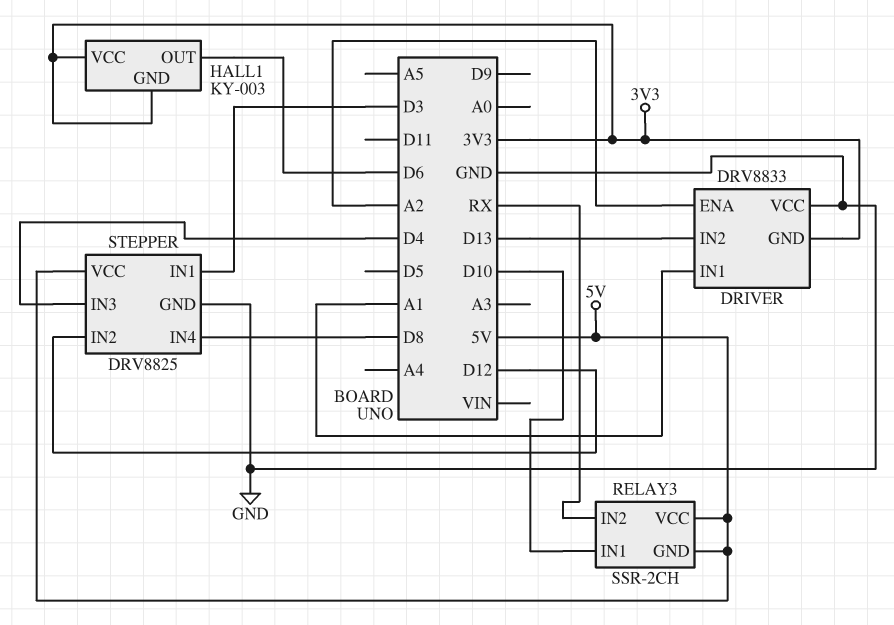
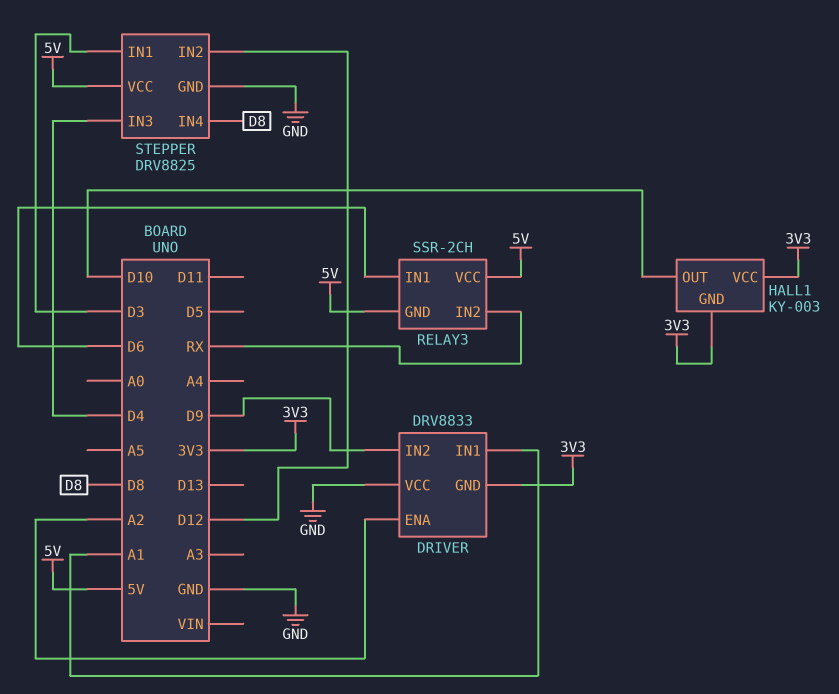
DRIVER pin IN2: D13 -> D9
HALL1 pin OUT: D6 -> D10
RELAY3 pin IN1: D10 -> D6

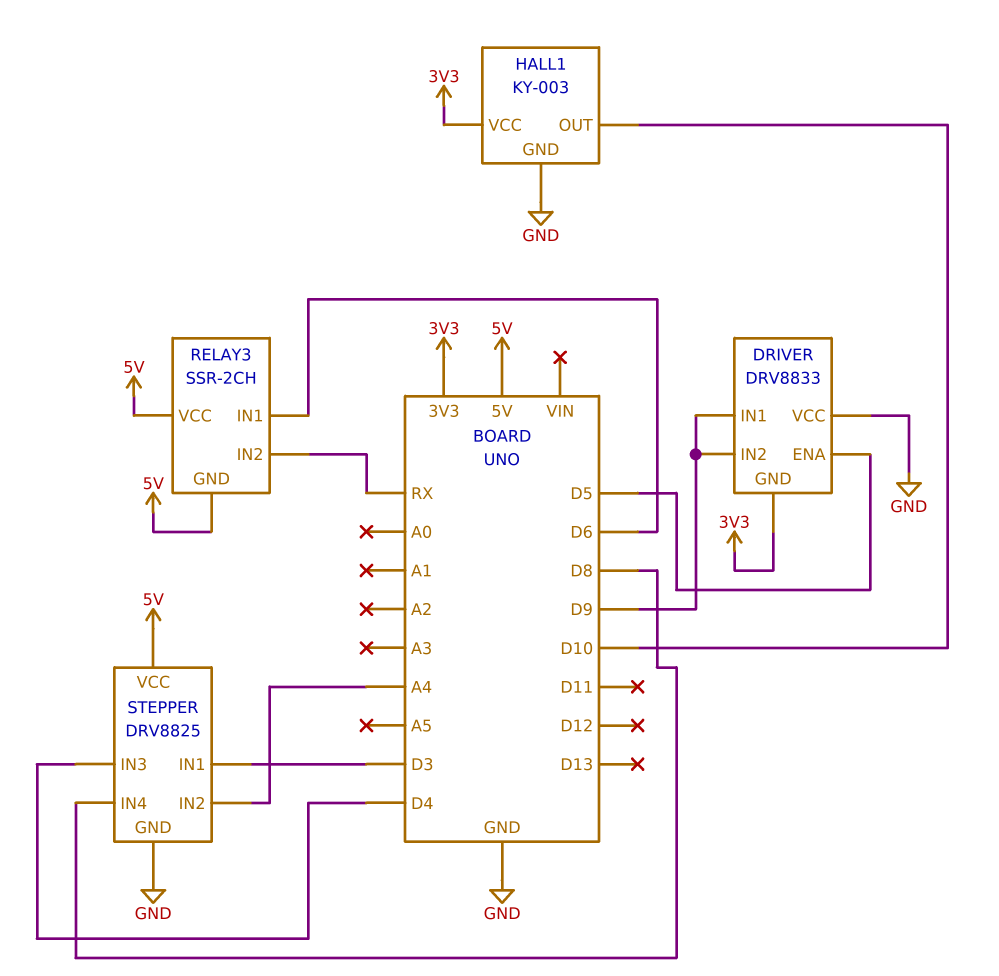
DRIVER pin ENA: A2 -> D5
DRIVER pin IN1: A1 -> D9
HALL1 pin GND: 3V3 -> GND
STEPPER pin IN2: D12 -> A4

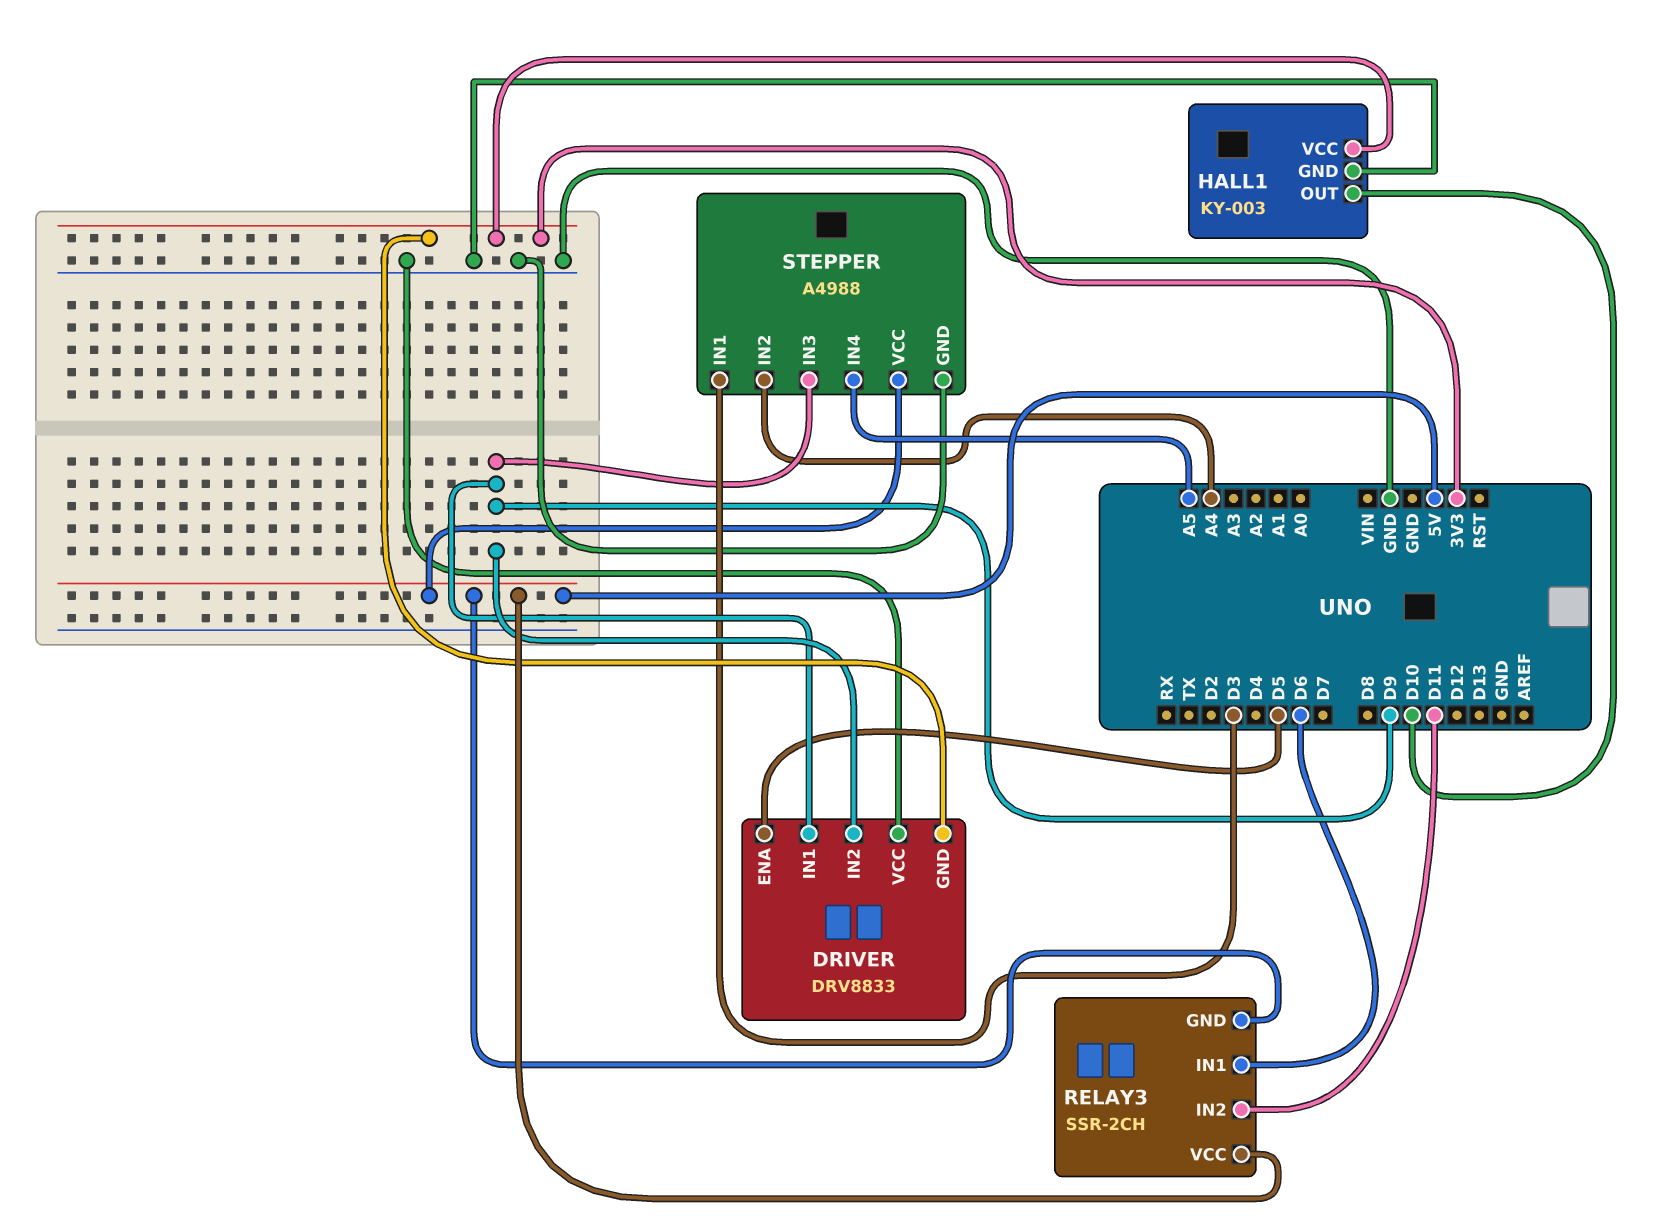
RELAY3 pin IN2: RX -> D11
STEPPER: DRV8825 -> A4988
STEPPER pin IN3: D4 -> D9
STEPPER pin IN4: D8 -> A5

